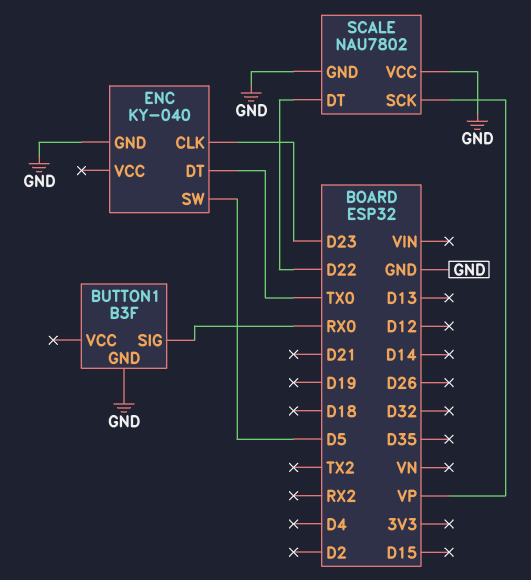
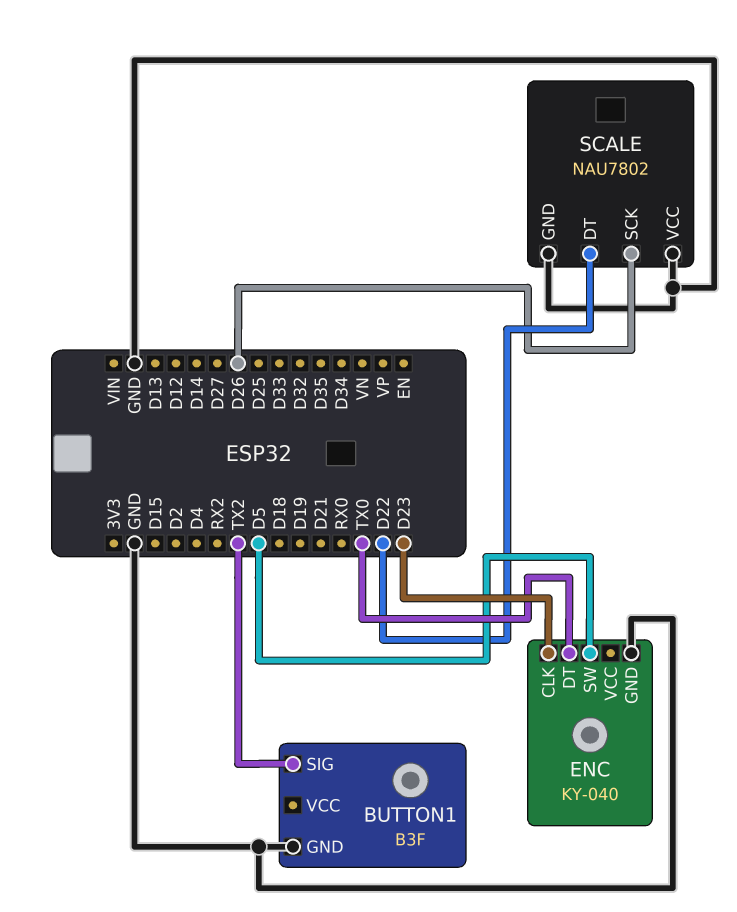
BUTTON1 pin SIG: RX0 -> TX2
SCALE pin SCK: VP -> D26

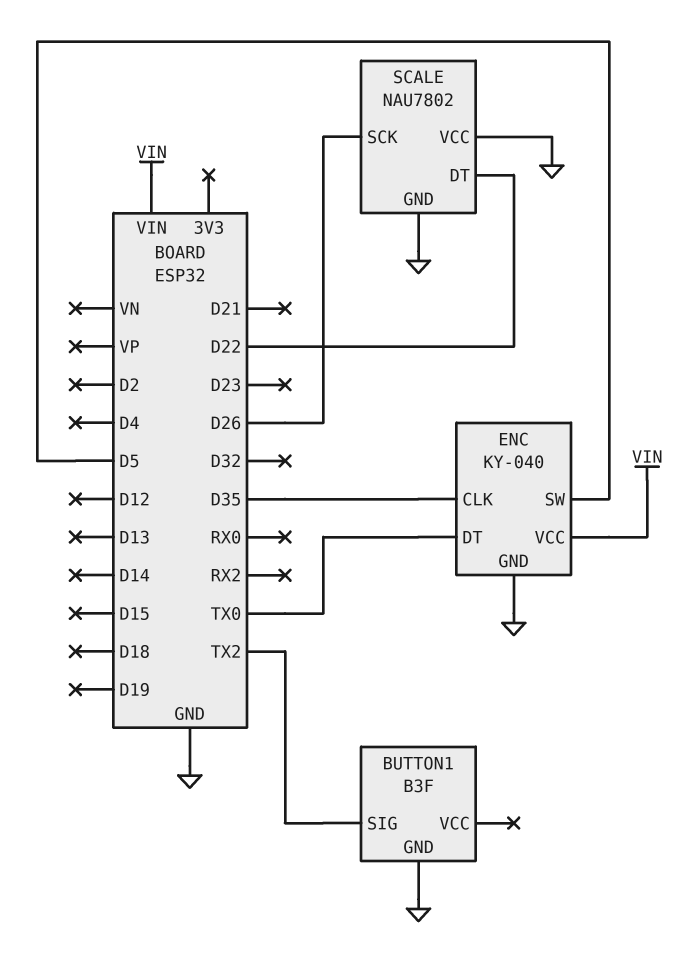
ENC pin CLK: D23 -> D35
ENC pin VCC: none -> VIN

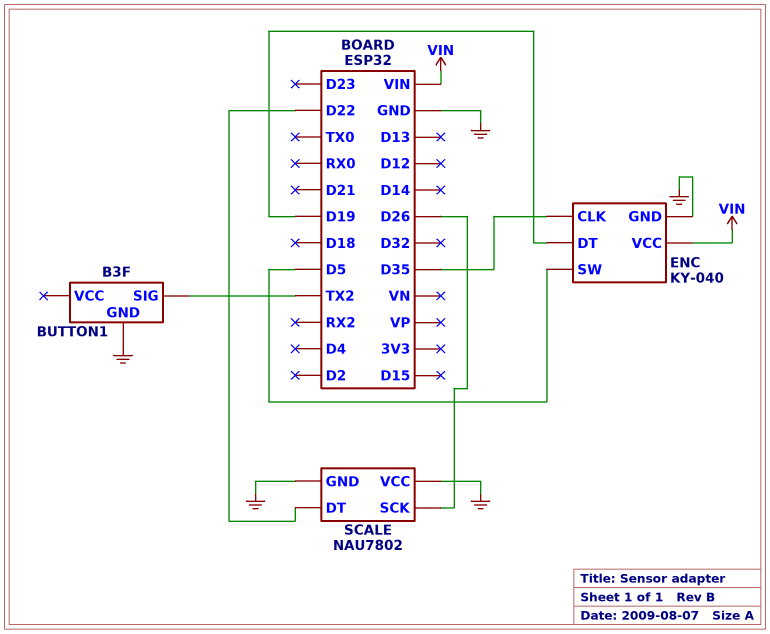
ENC pin DT: TX0 -> D19

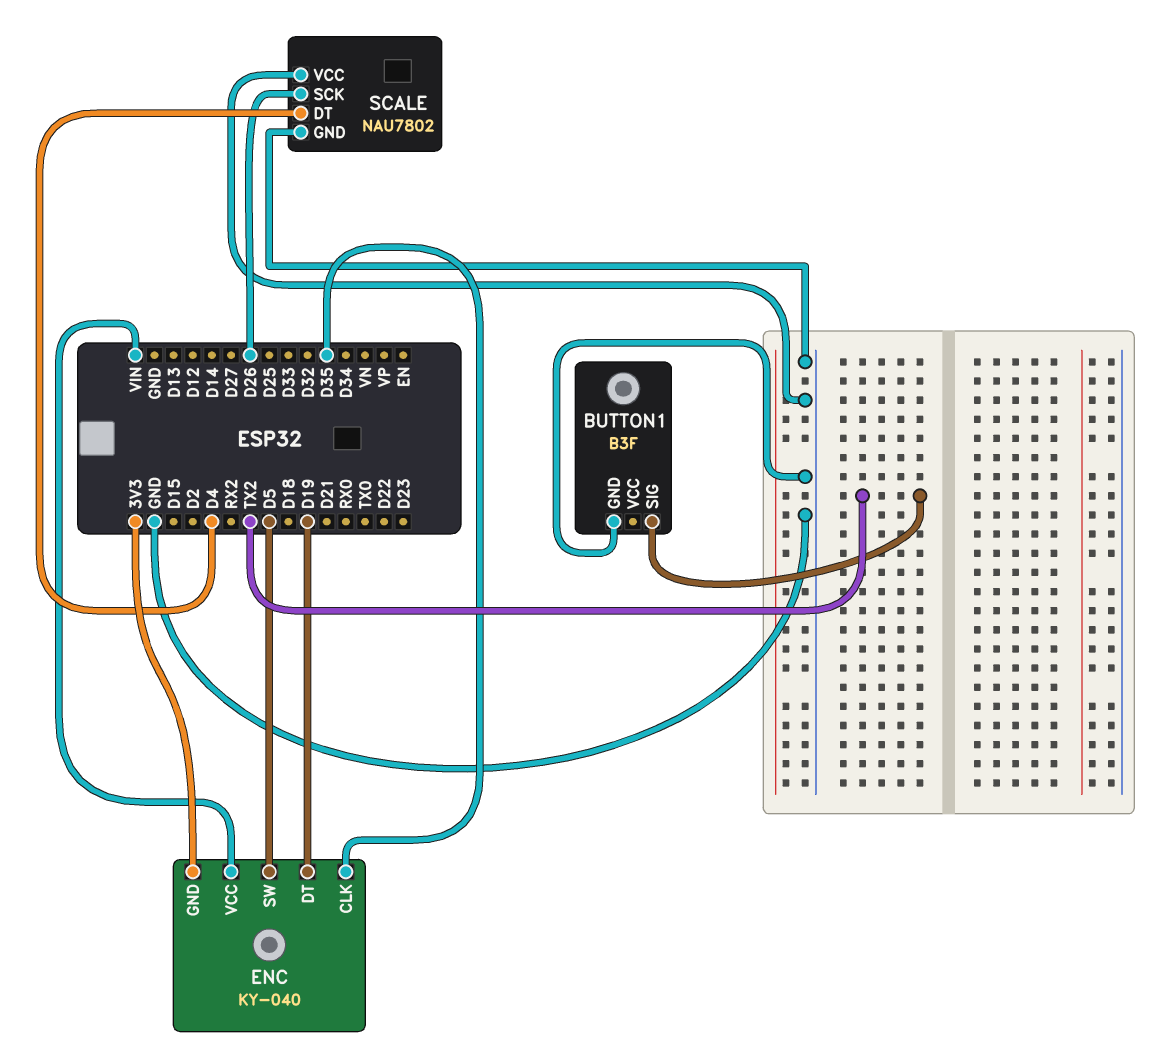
ENC pin GND: GND -> 3V3
SCALE pin DT: D22 -> D4

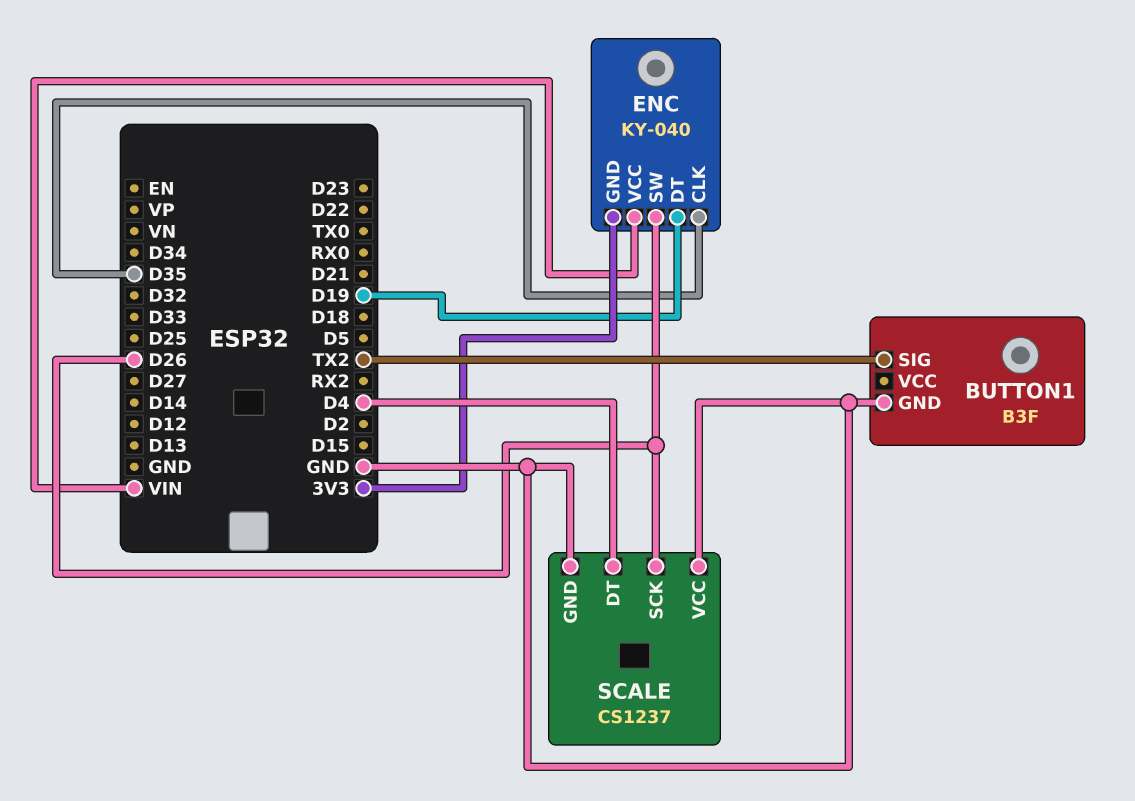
ENC pin SW: D5 -> D26
SCALE: NAU7802 -> CS1237

